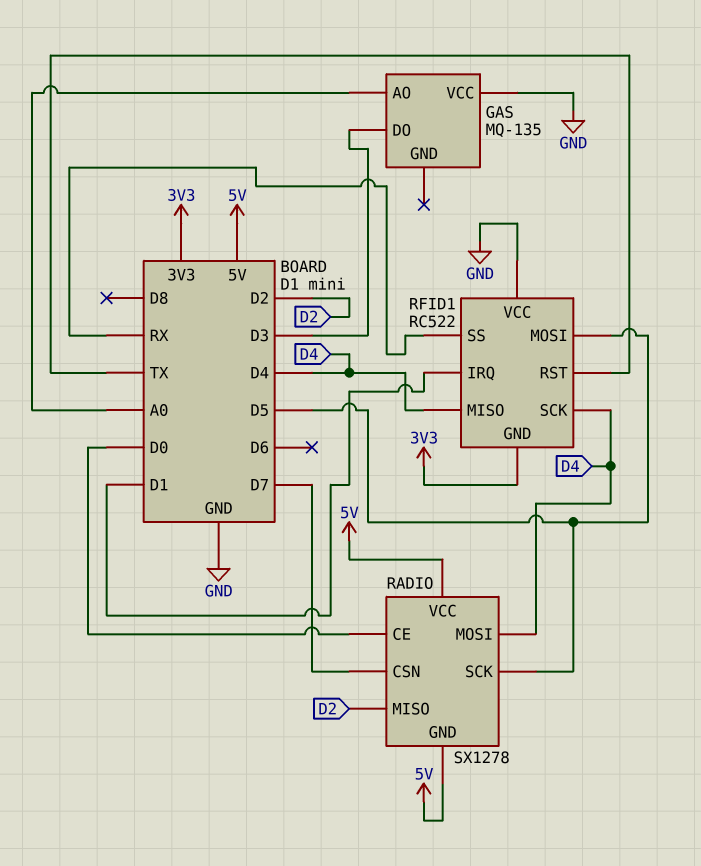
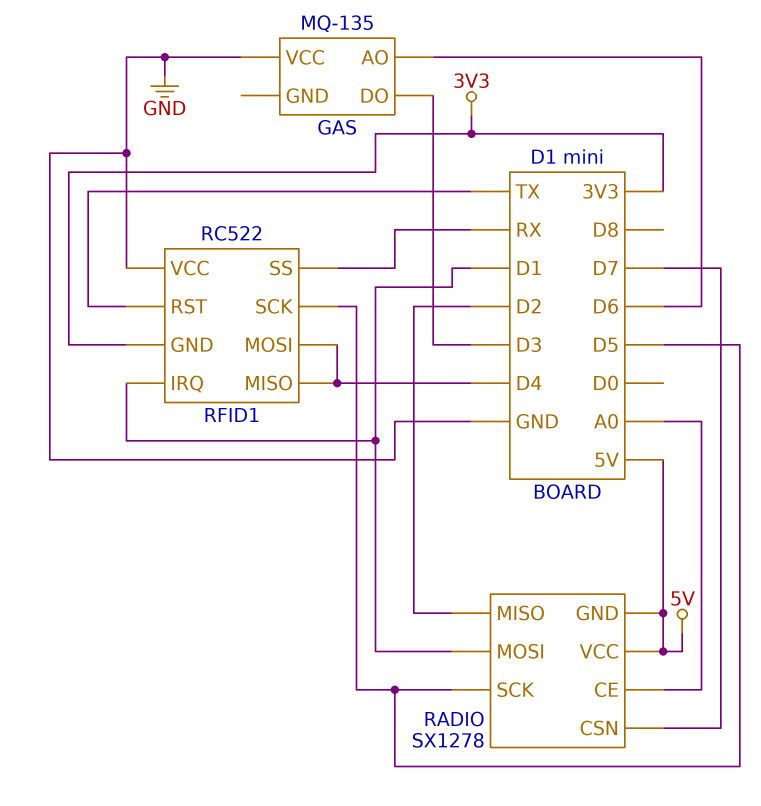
GAS pin AO: A0 -> D6
RADIO pin CE: D0 -> A0
RADIO pin MOSI: D4 -> D1
RFID1 pin MOSI: D5 -> D4
RFID1 pin SCK: D4 -> D5

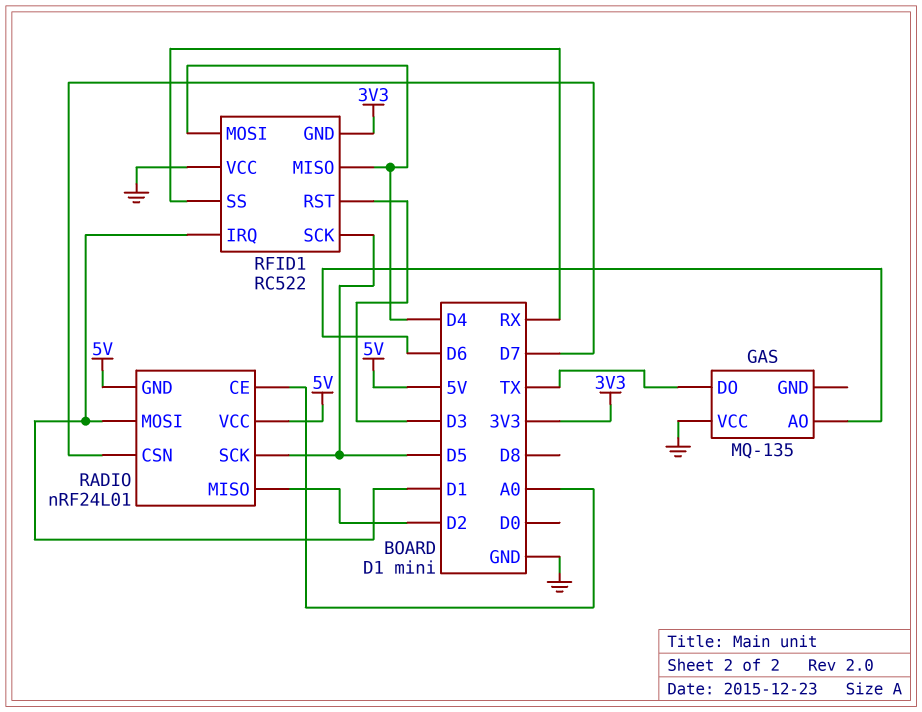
GAS pin DO: D3 -> TX
RADIO: SX1278 -> nRF24L01
RFID1 pin RST: TX -> D3

